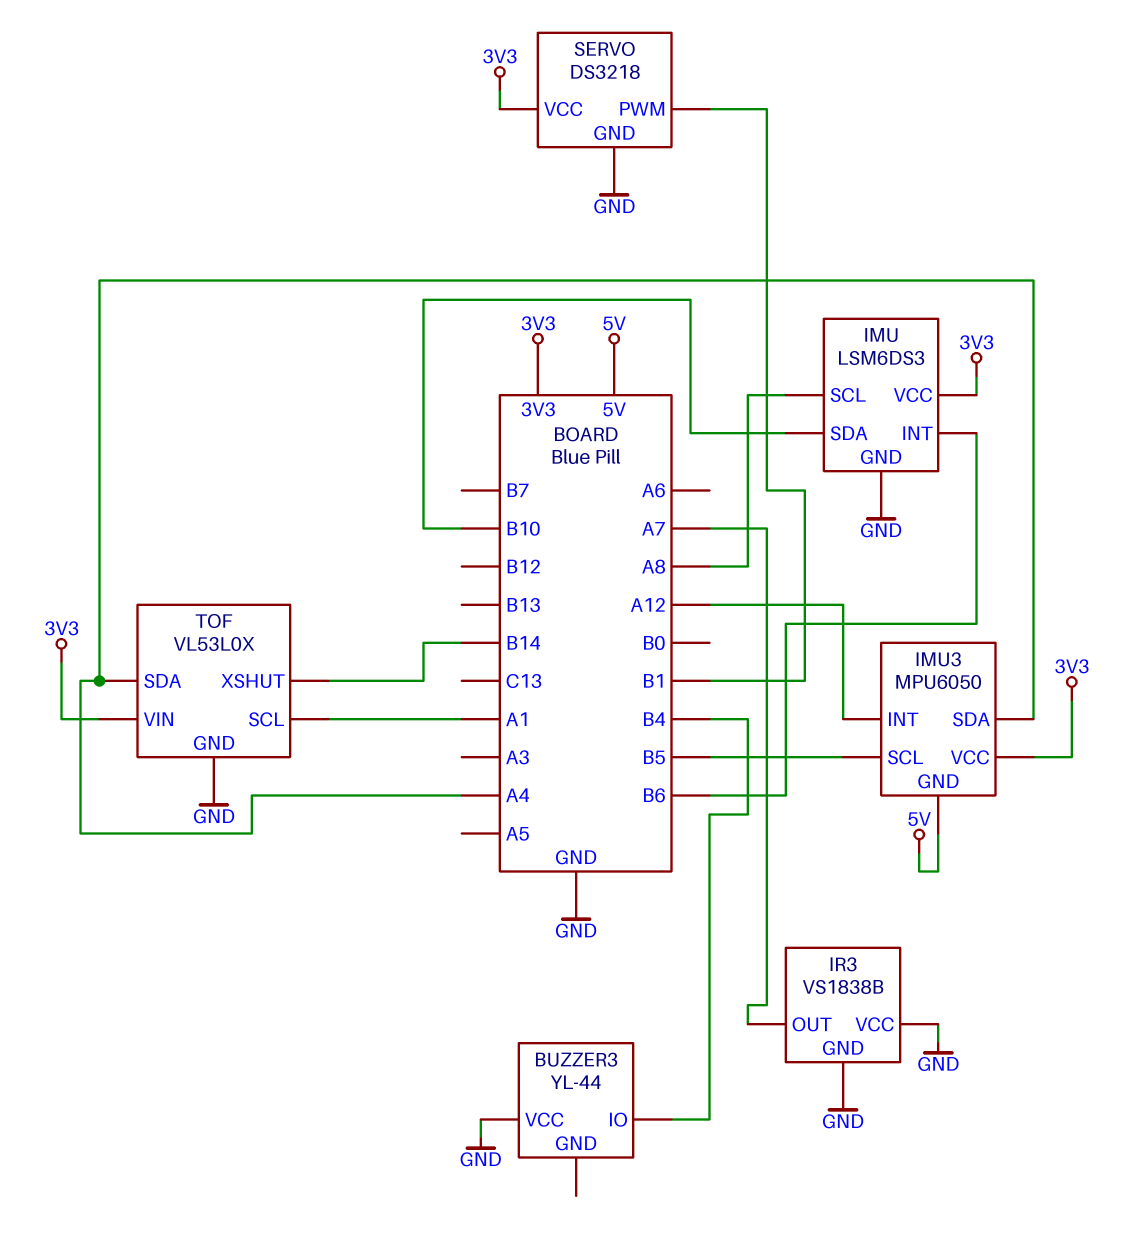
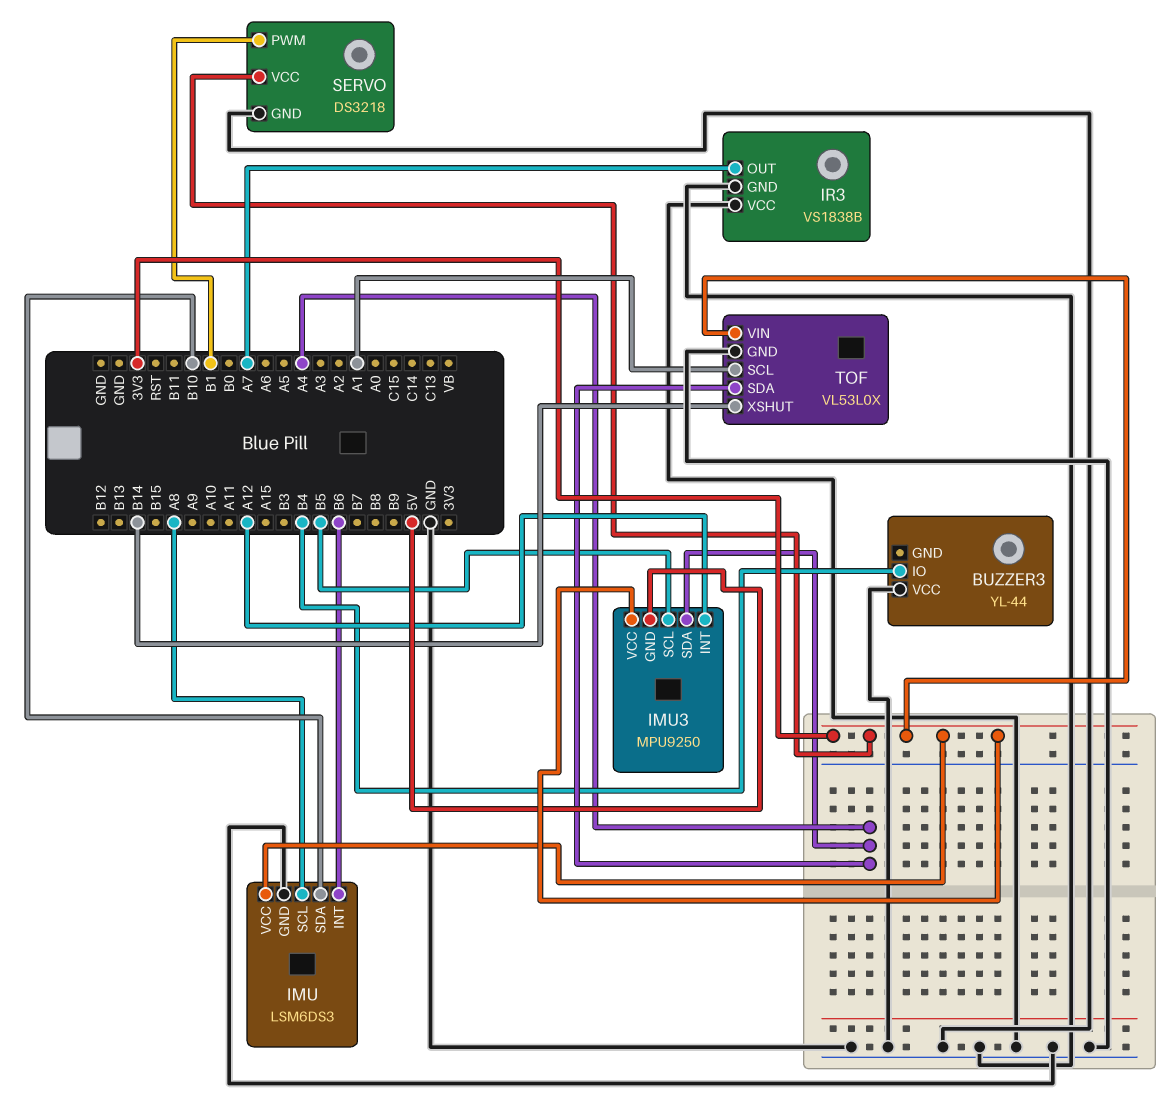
IMU3: MPU6050 -> MPU9250

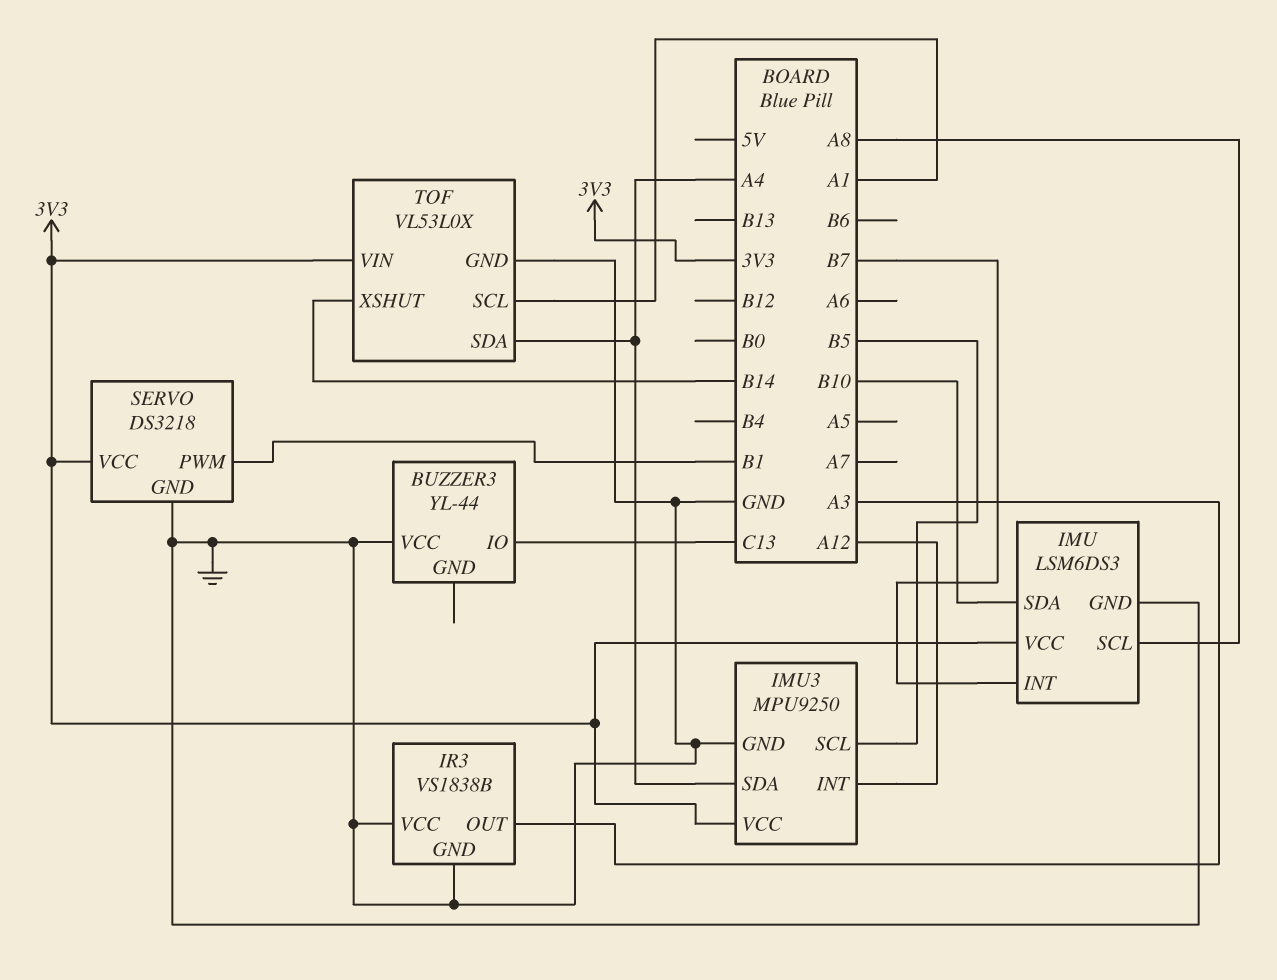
BUZZER3 pin IO: B4 -> C13
IMU pin INT: B6 -> B7
IMU3 pin GND: 5V -> GND
IR3 pin OUT: A7 -> A3

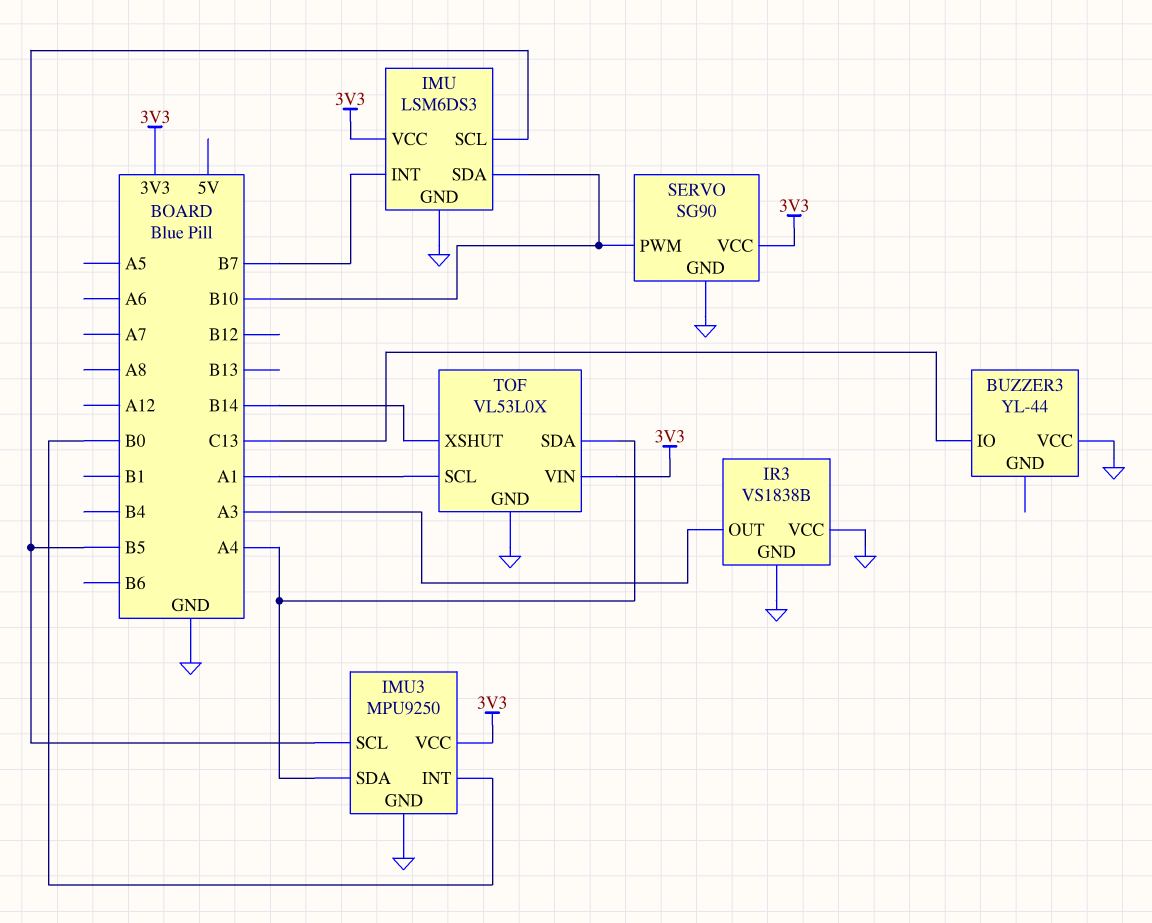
IMU pin SCL: A8 -> B5
IMU3 pin INT: A12 -> B0
SERVO: DS3218 -> SG90
SERVO pin PWM: B1 -> B10

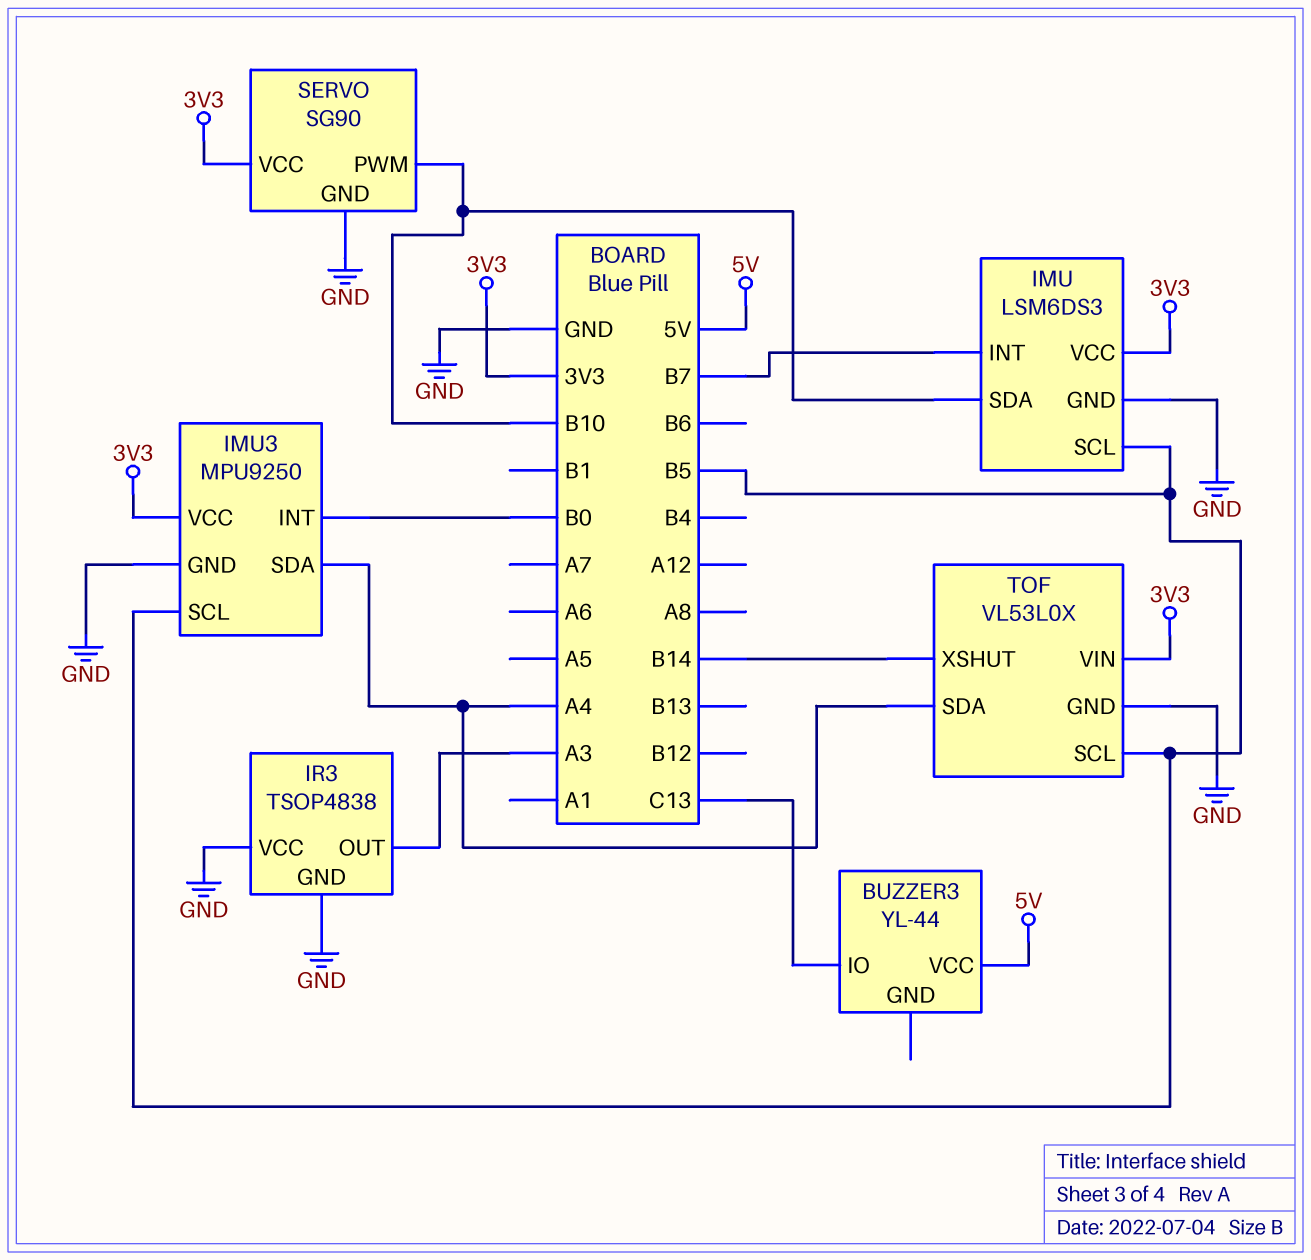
BUZZER3 pin VCC: GND -> 5V
IR3: VS1838B -> TSOP4838
TOF pin SCL: A1 -> B5

